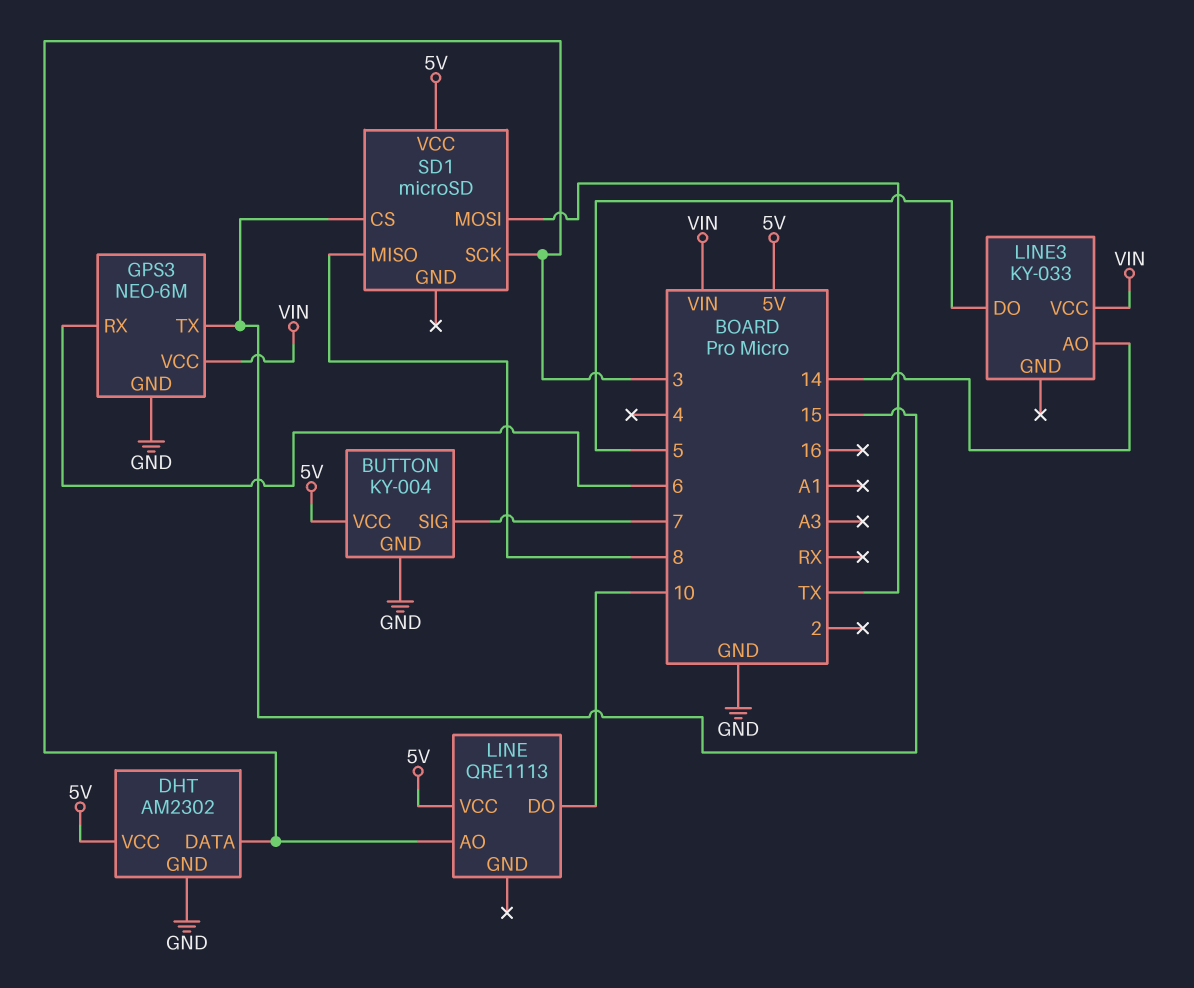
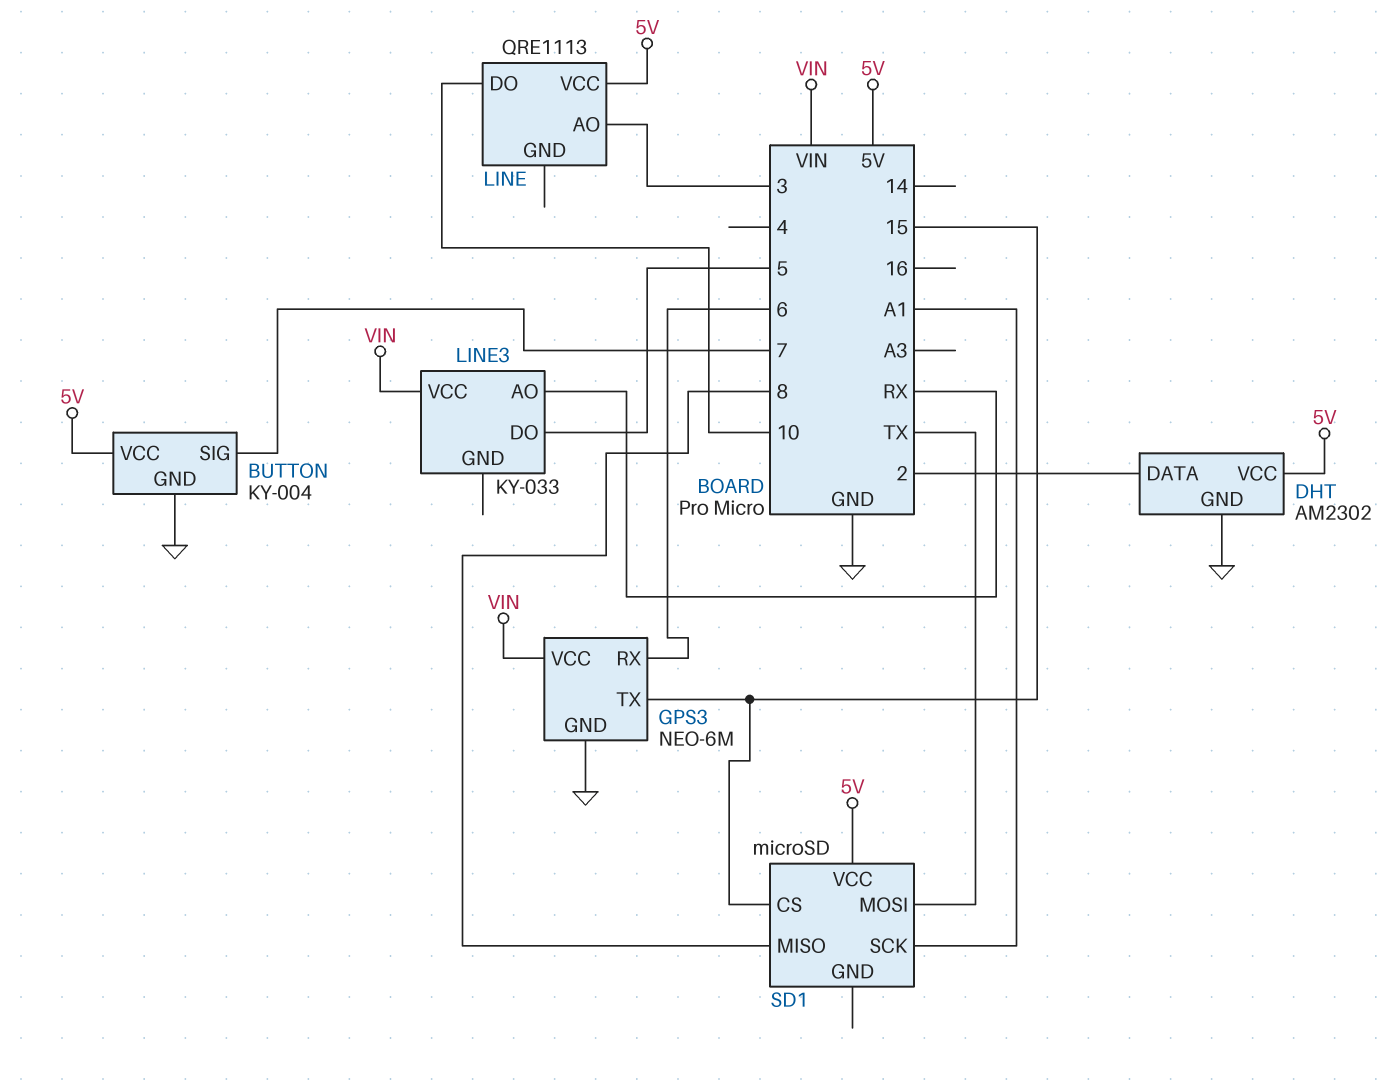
DHT pin DATA: 3 -> 2
LINE3 pin AO: 14 -> RX
SD1 pin SCK: 3 -> A1

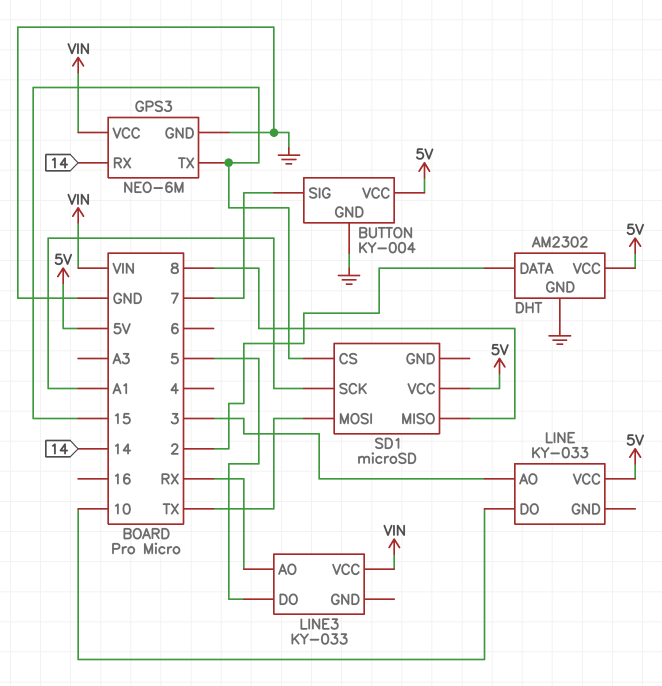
GPS3 pin RX: 6 -> 14
LINE: QRE1113 -> KY-033

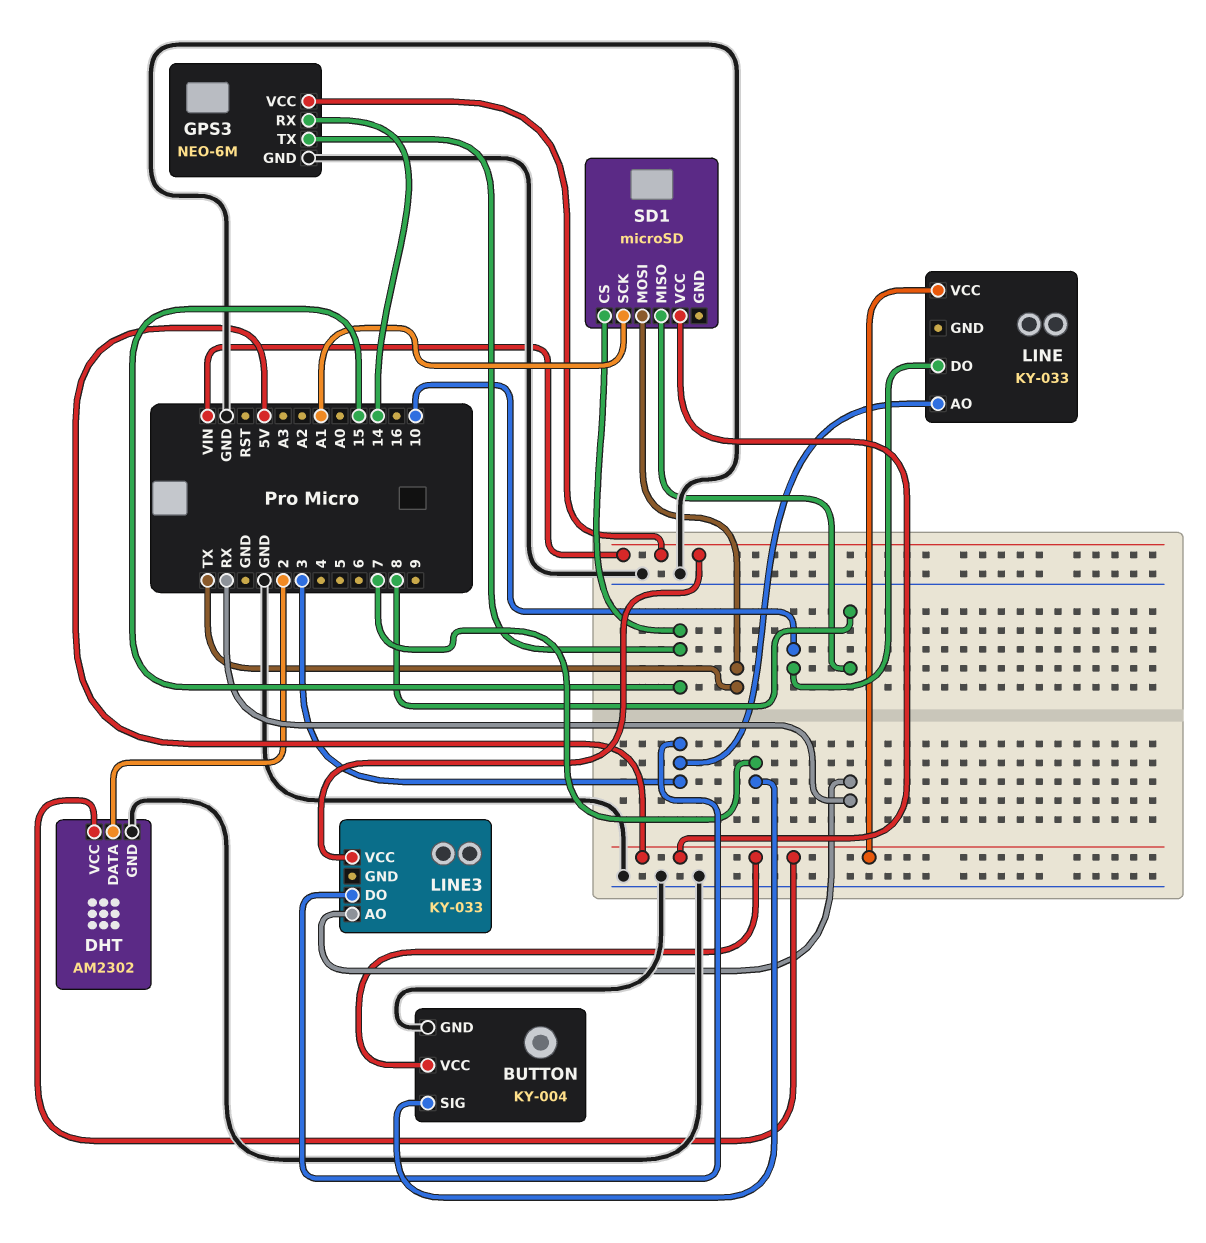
LINE3 pin DO: 5 -> 3

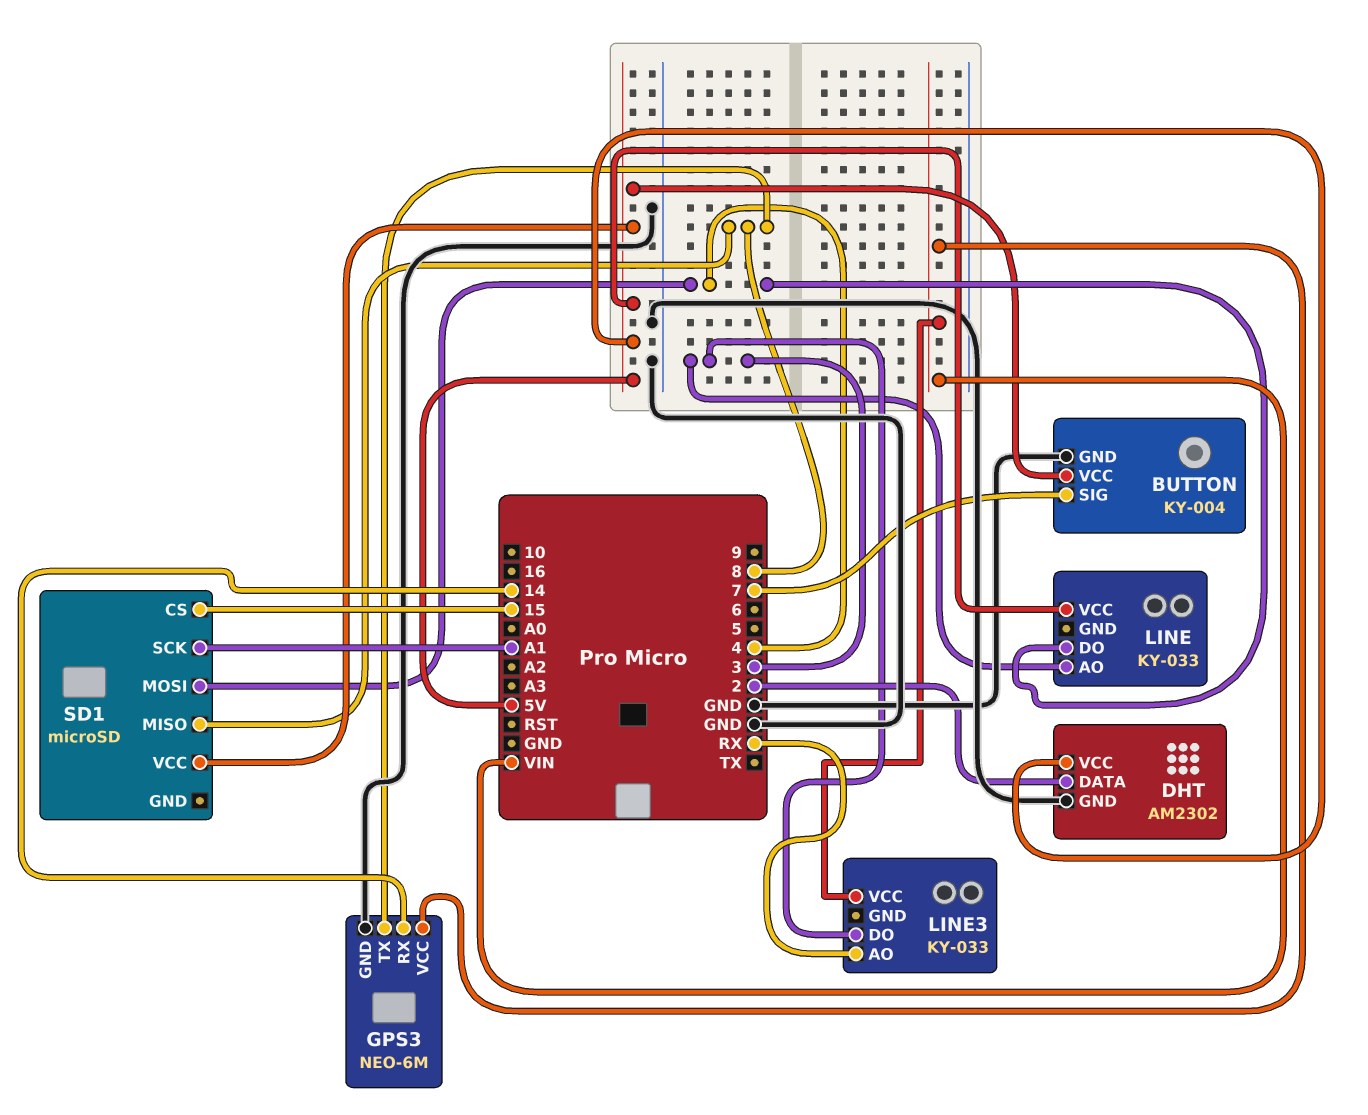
GPS3 pin TX: 15 -> 8
LINE pin DO: 10 -> 4
SD1 pin MOSI: TX -> 4

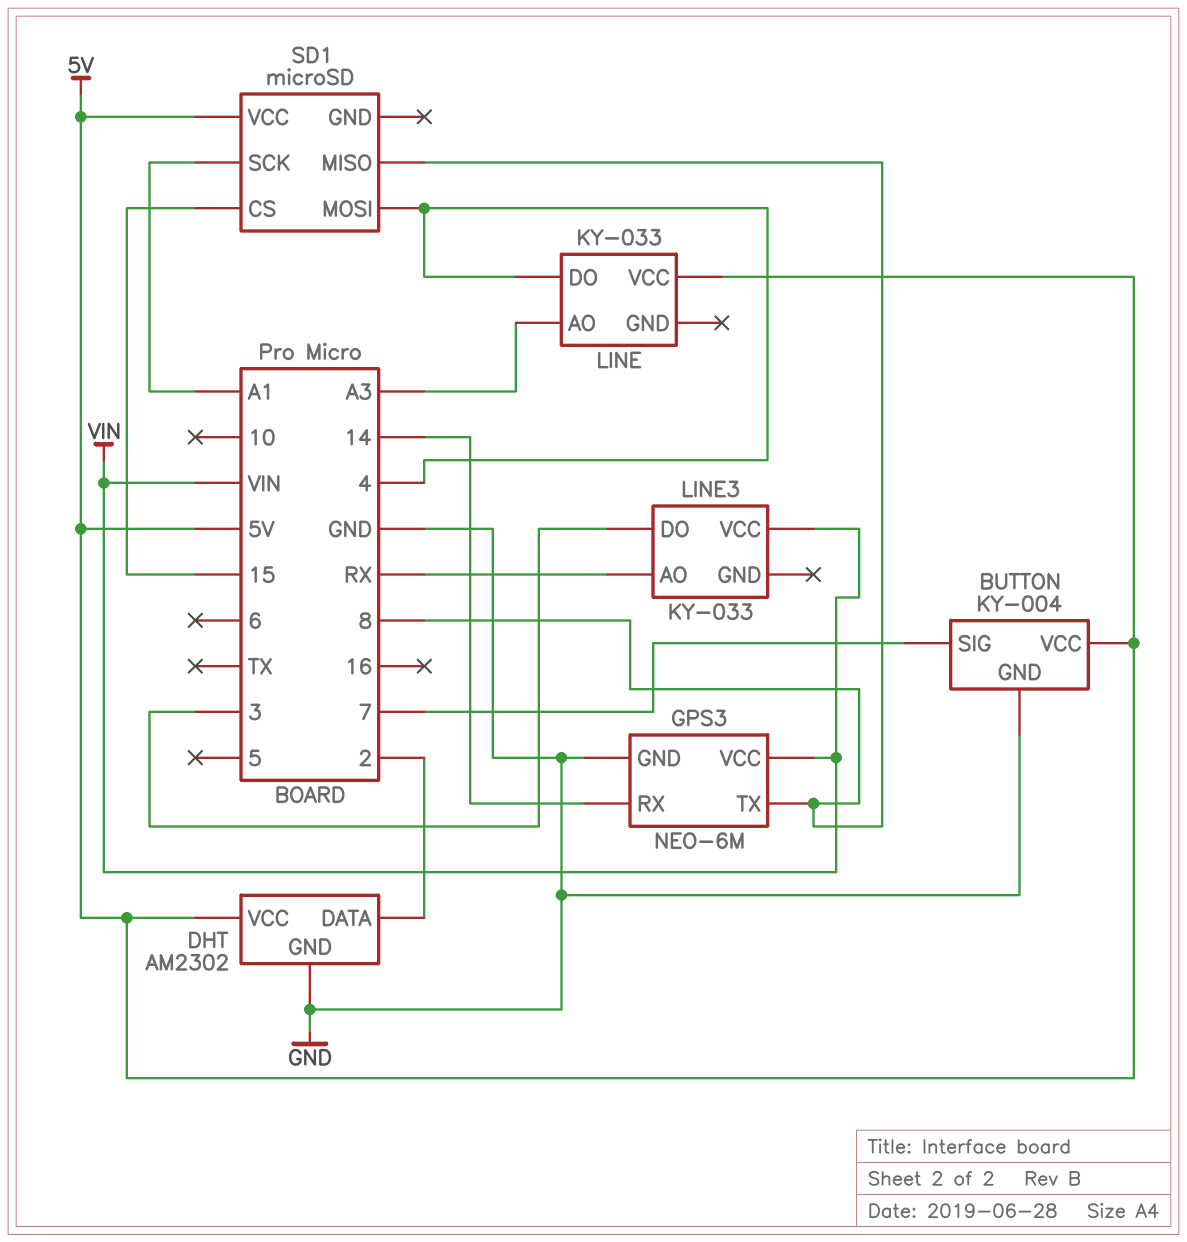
LINE pin AO: 3 -> A3

